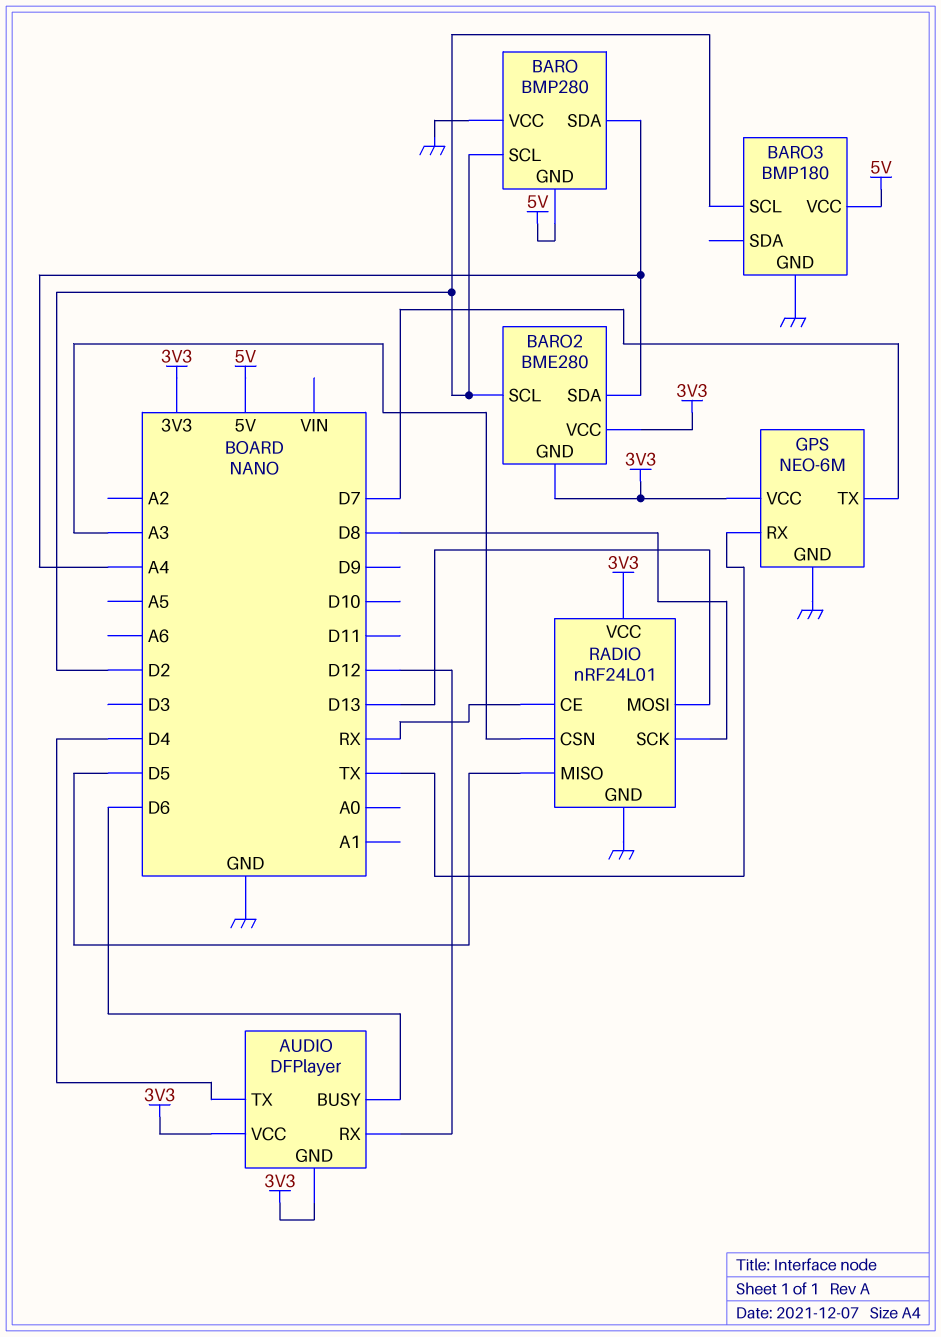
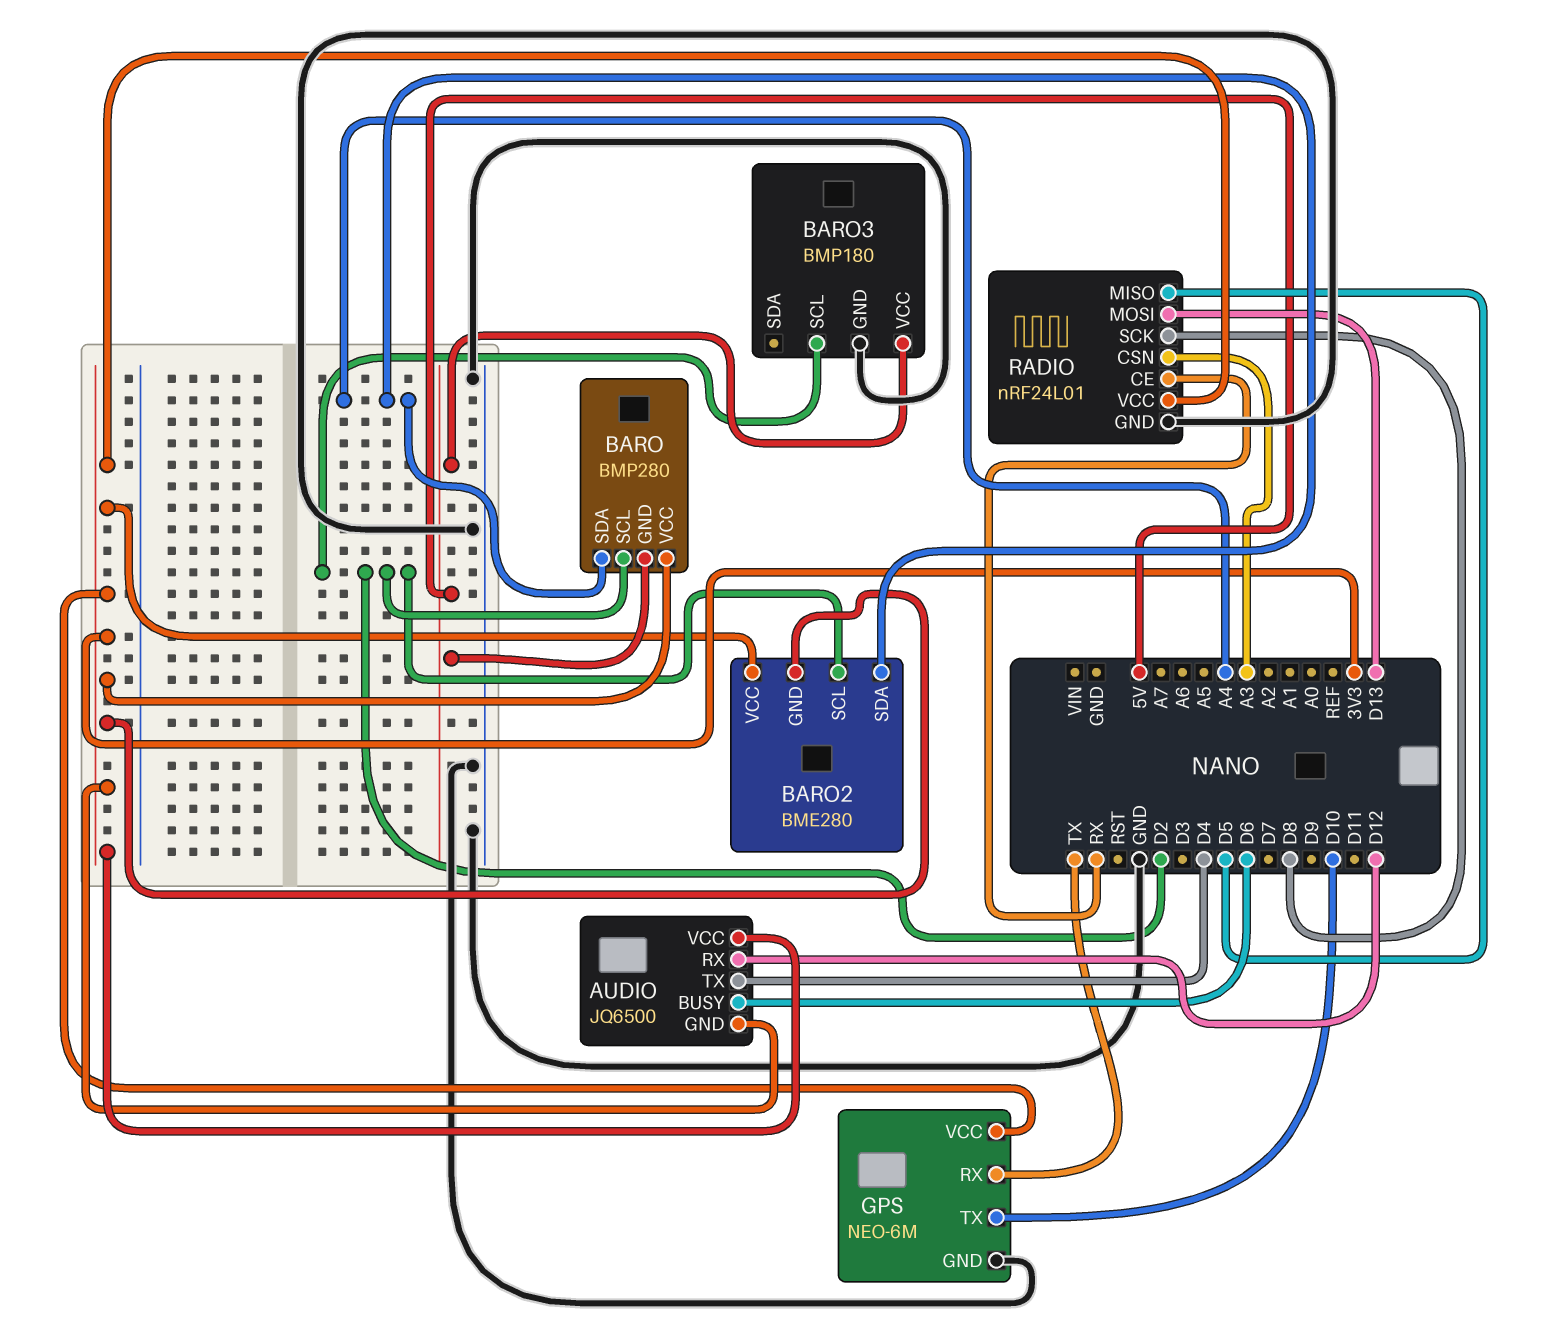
AUDIO: DFPlayer -> JQ6500
BARO pin VCC: GND -> 3V3
GPS pin TX: D7 -> D10

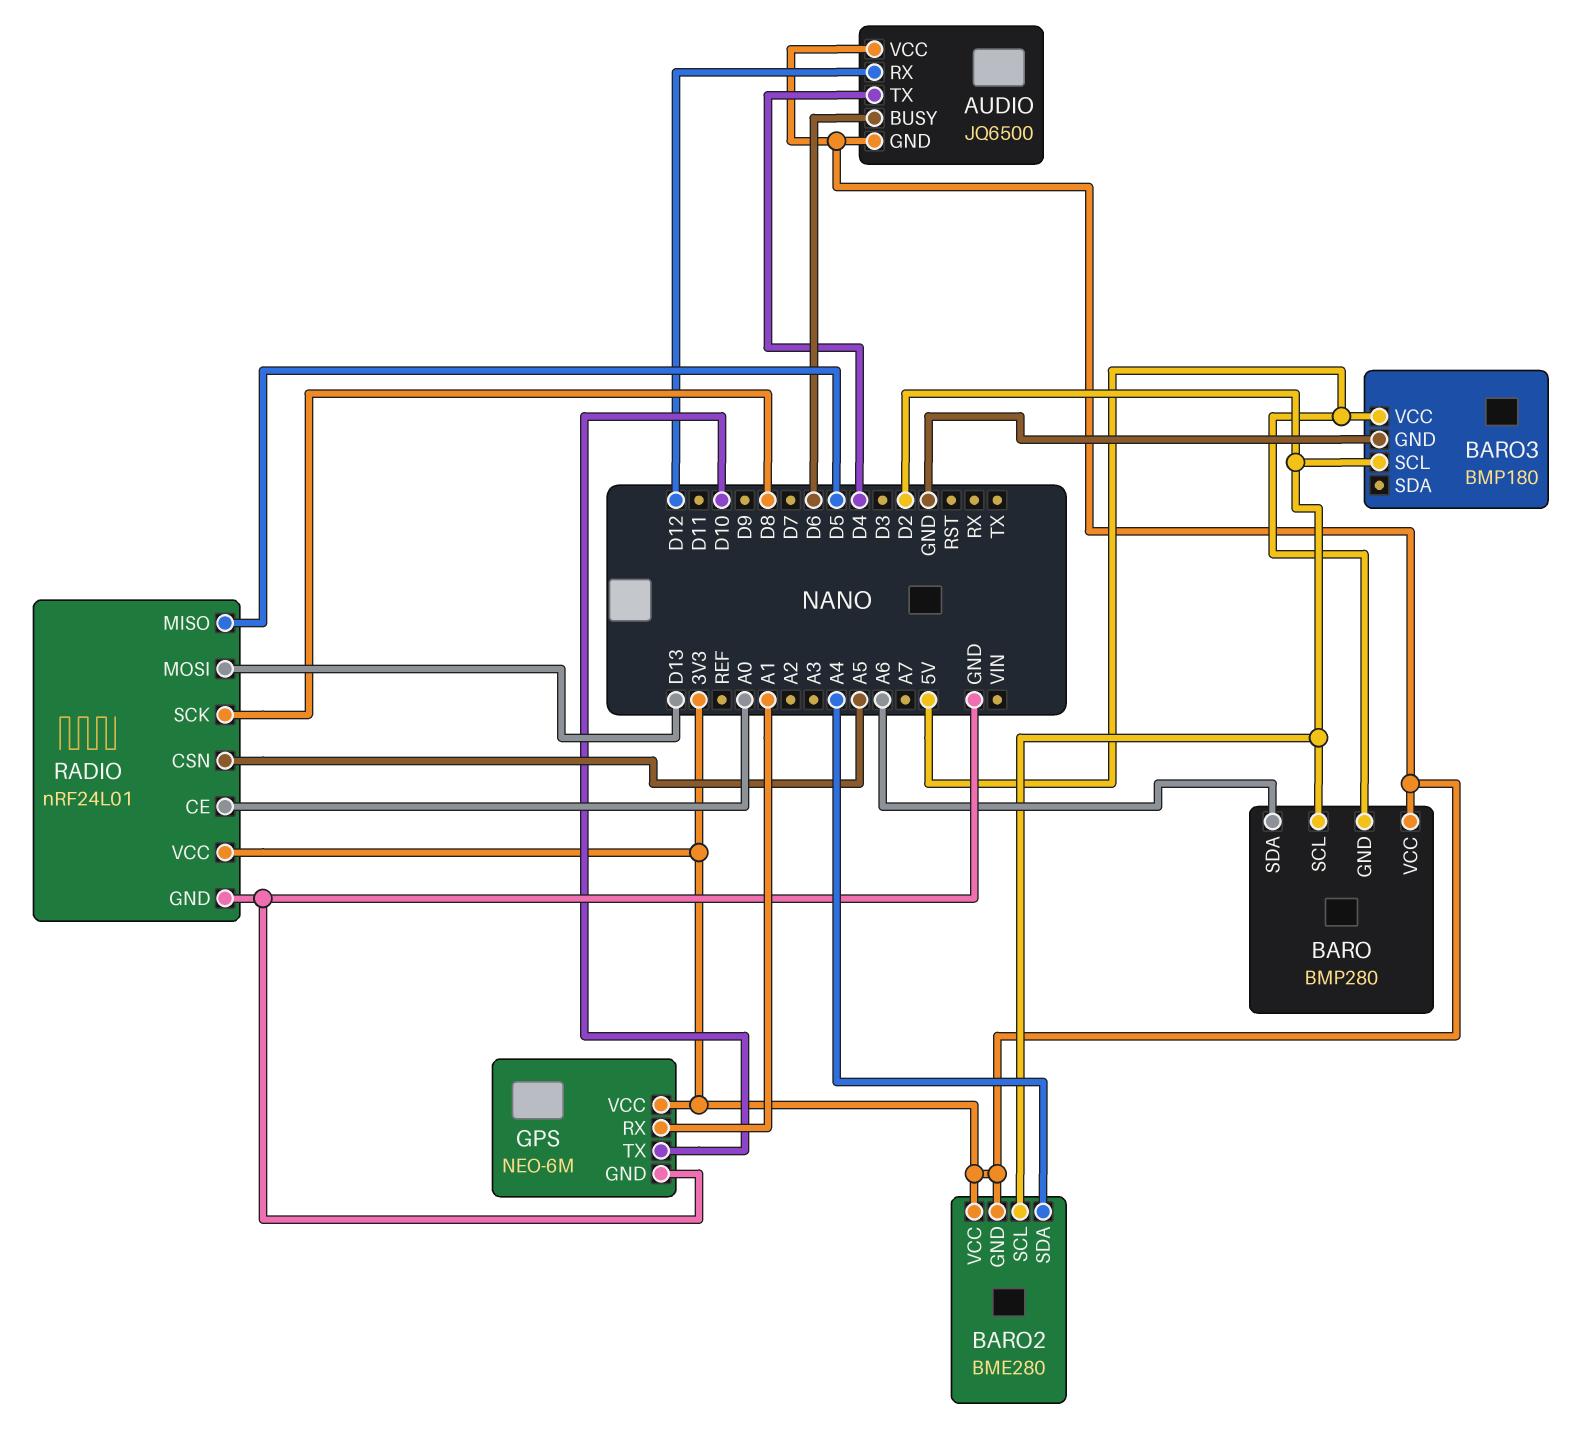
BARO pin SDA: A4 -> A6
GPS pin RX: TX -> A1
RADIO pin CE: RX -> A0
RADIO pin CSN: A3 -> A5

